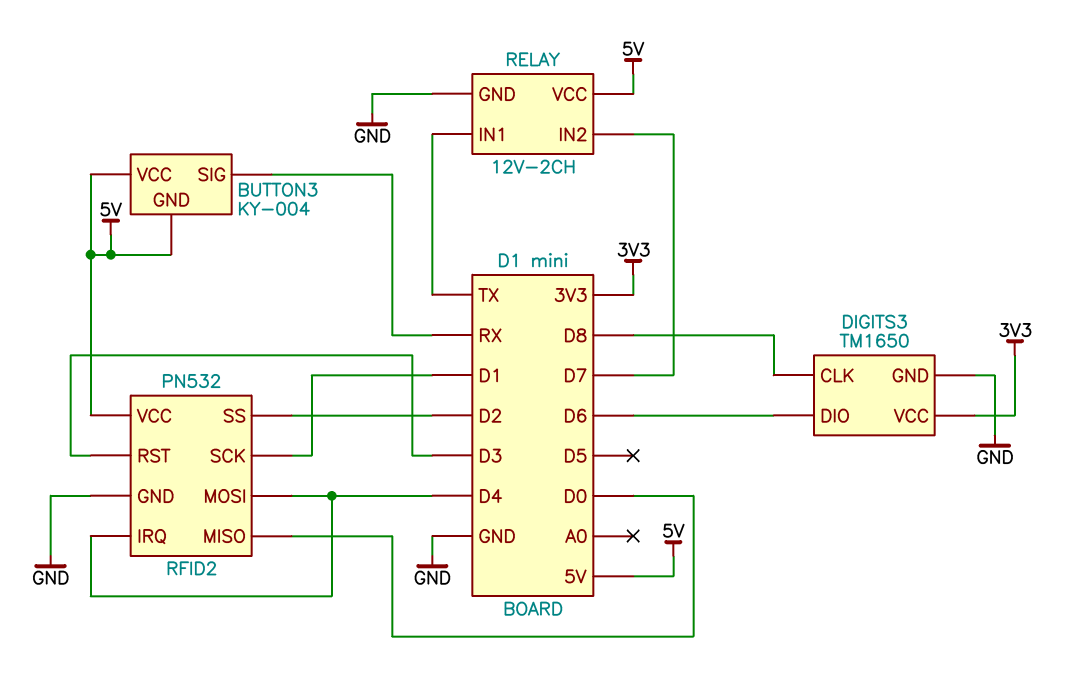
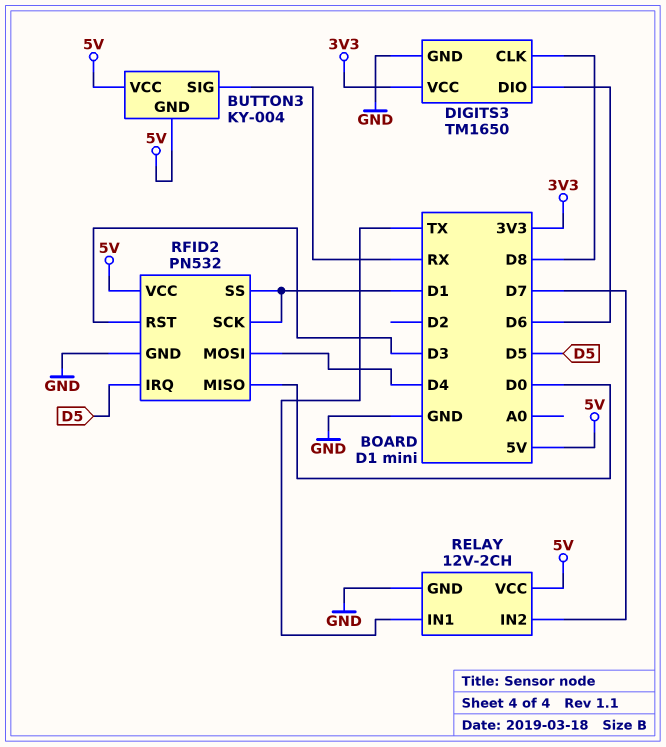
RFID2 pin IRQ: D4 -> D5
RFID2 pin SS: D2 -> D1

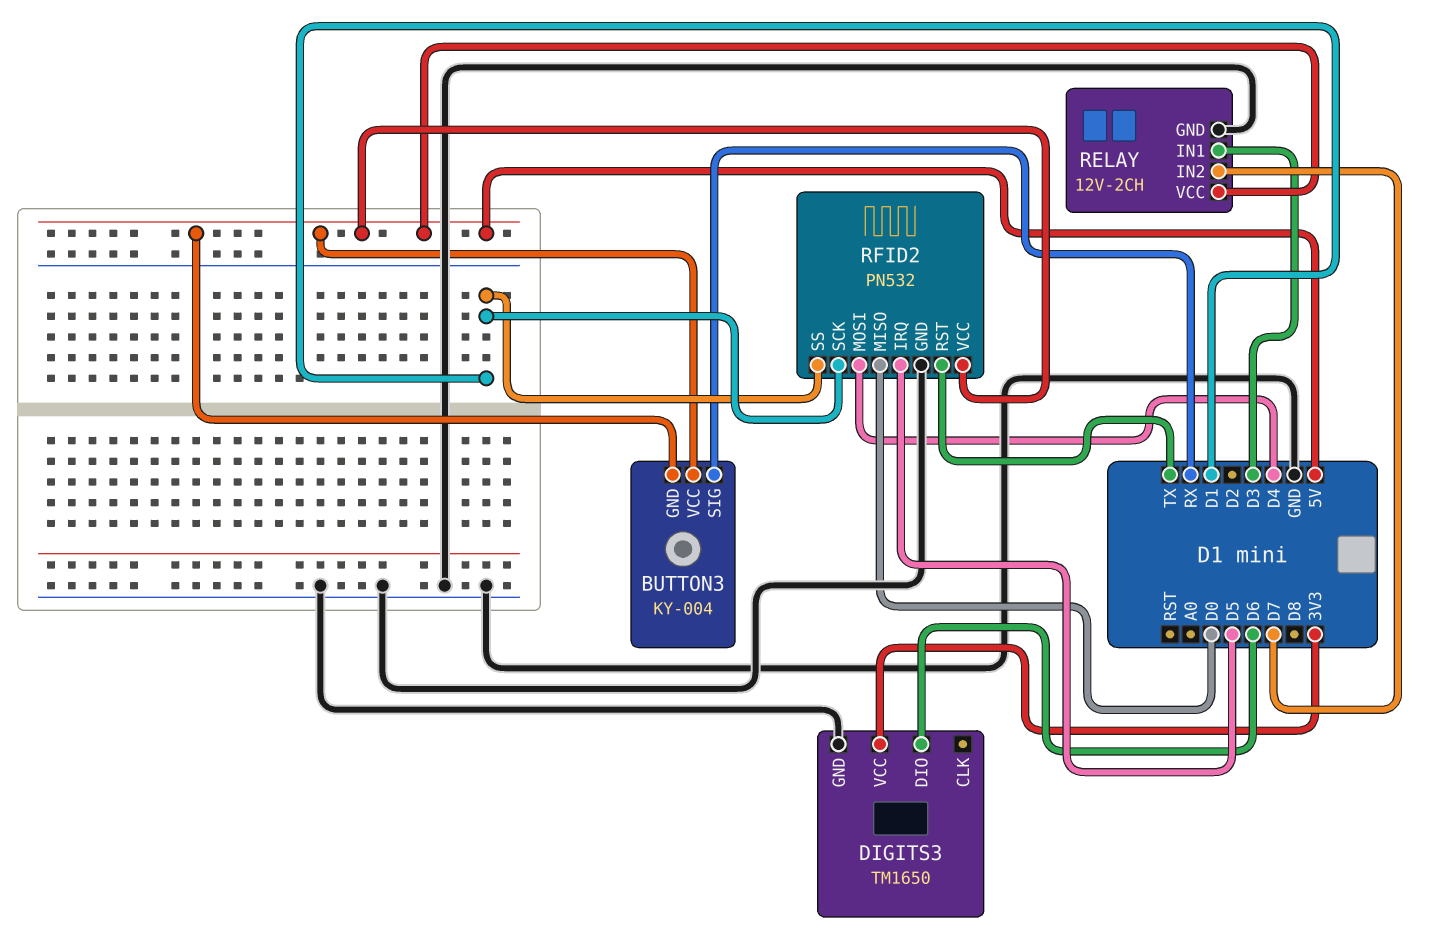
DIGITS3 pin CLK: D8 -> none
RELAY pin IN1: TX -> D3
RFID2 pin RST: D3 -> TX

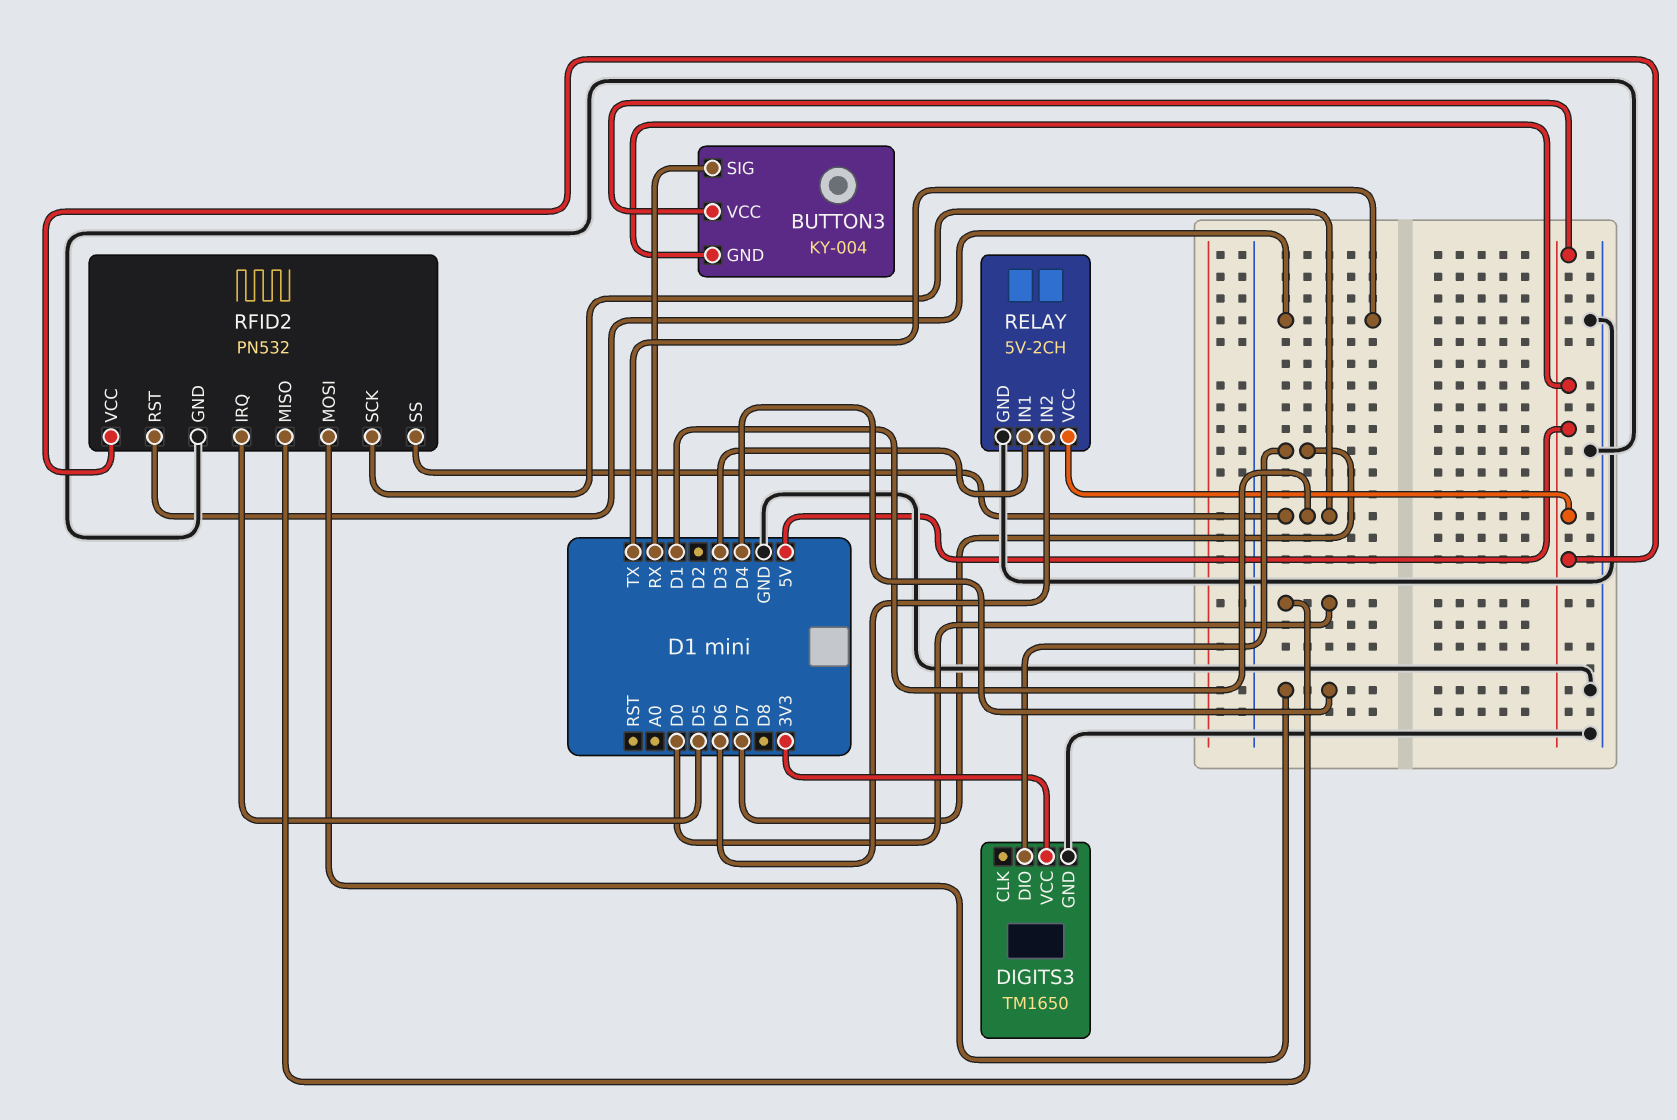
DIGITS3 pin DIO: D6 -> D7
RELAY: 12V-2CH -> 5V-2CH
RELAY pin IN2: D7 -> D6

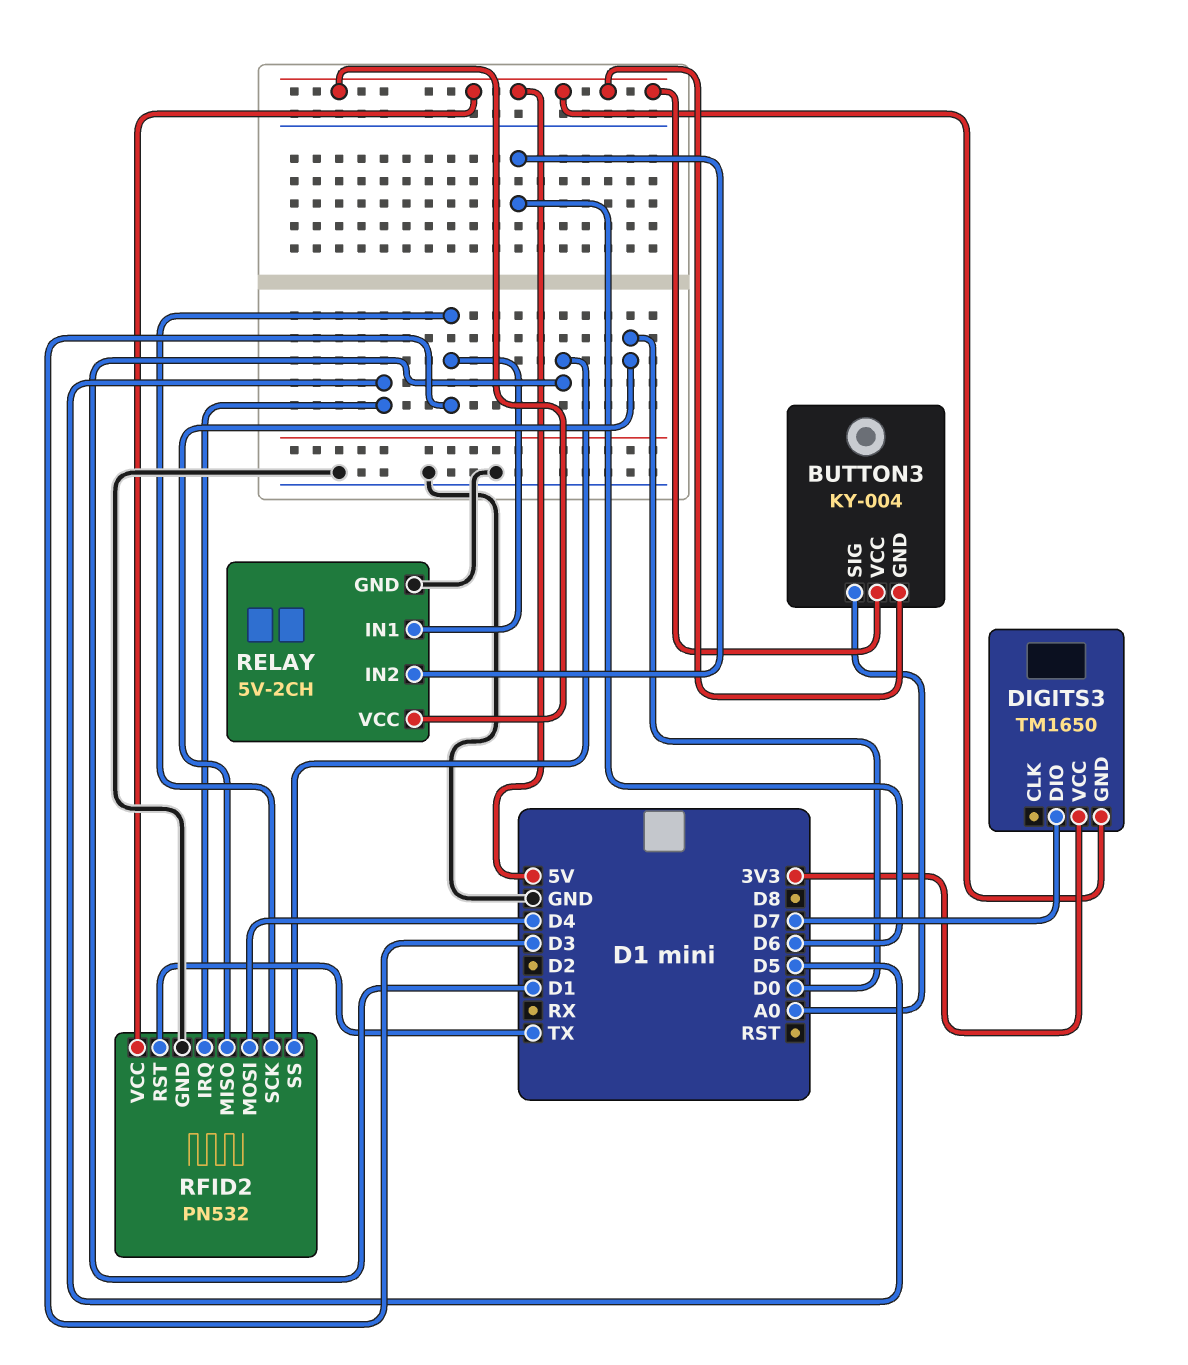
BUTTON3 pin SIG: RX -> A0
DIGITS3 pin GND: GND -> 5V
RFID2 pin SCK: D1 -> D3

